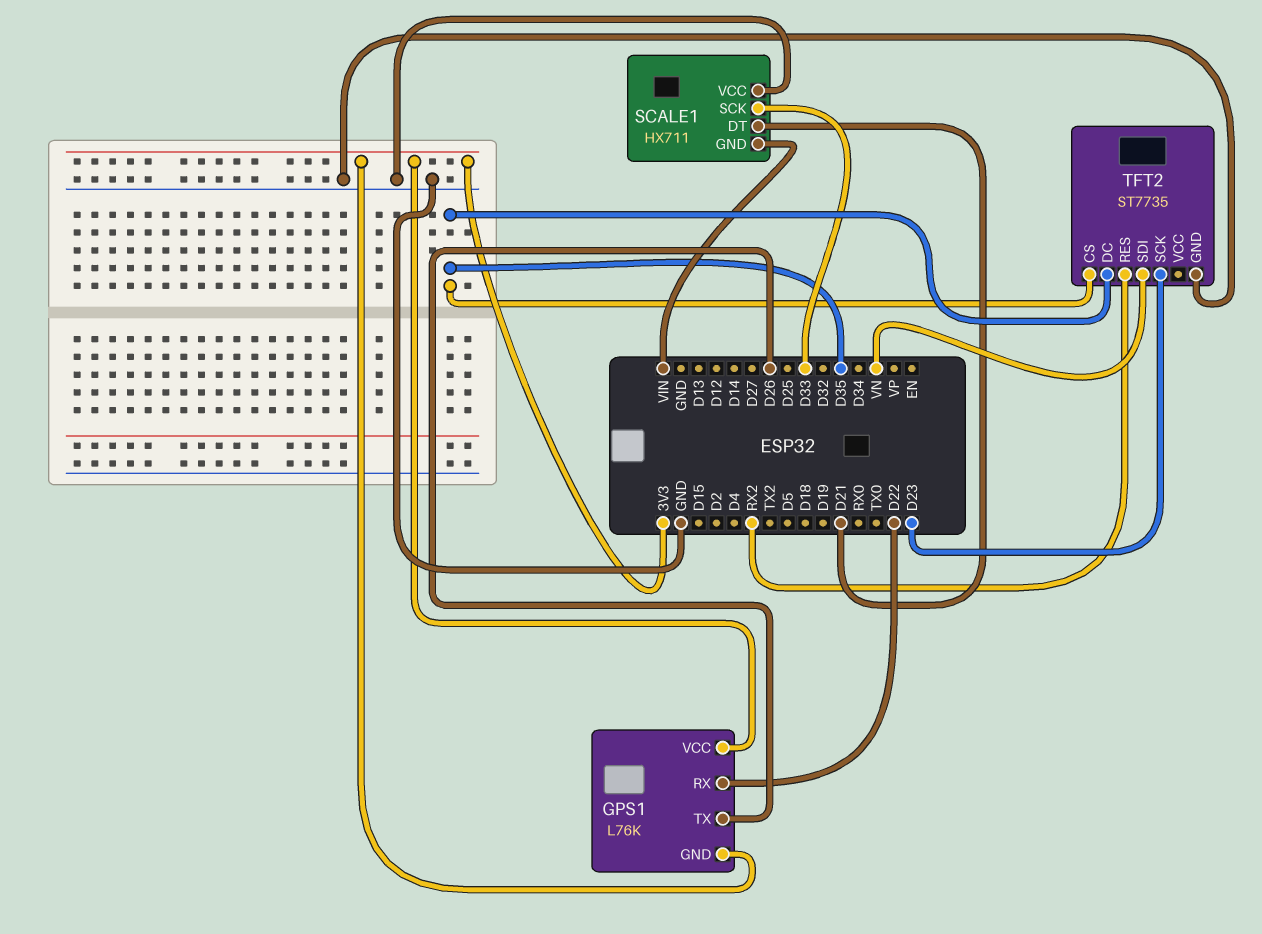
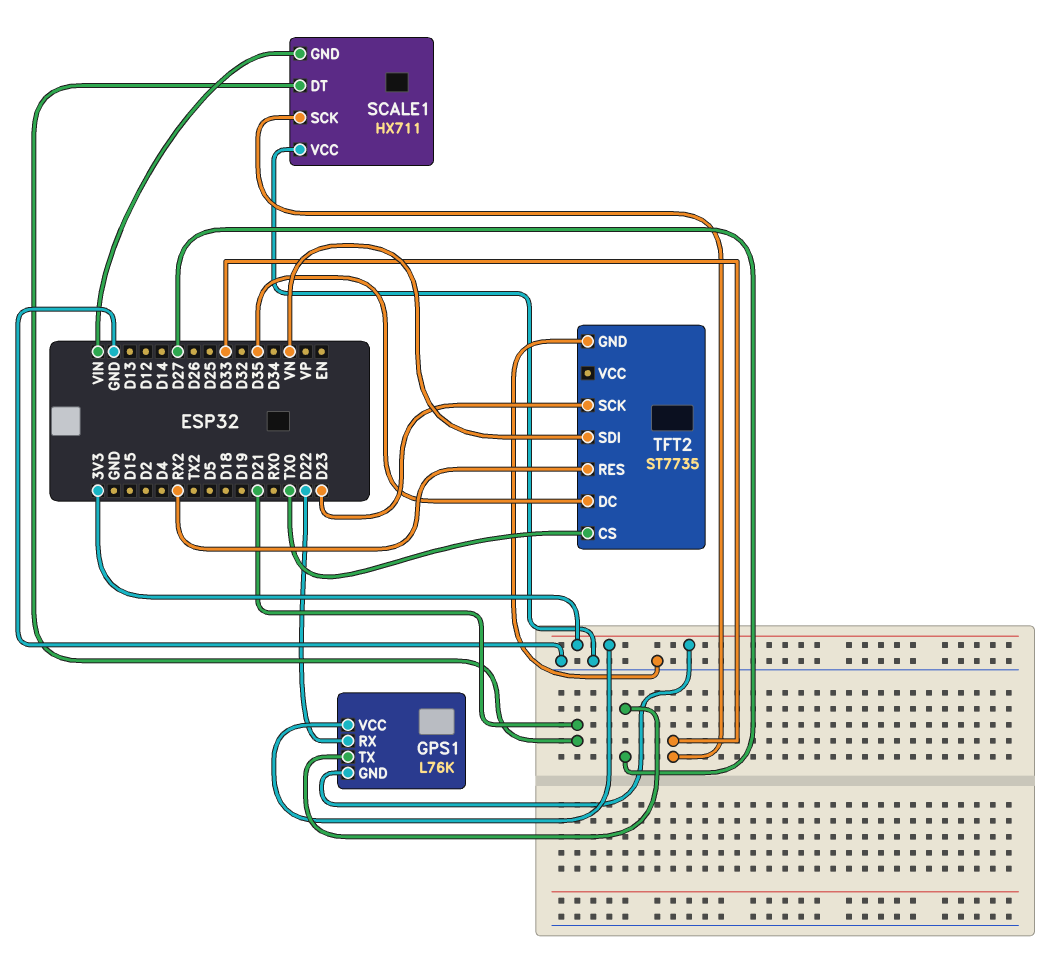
GPS1 pin TX: D26 -> D27
TFT2 pin CS: D35 -> TX0

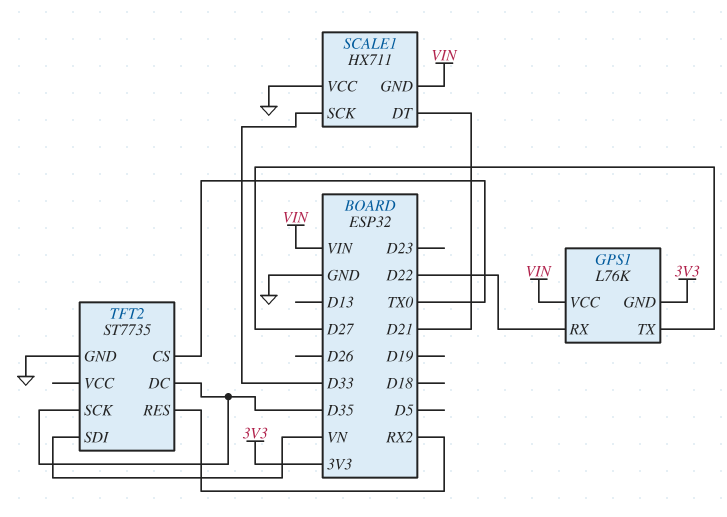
GPS1 pin VCC: 3V3 -> VIN
TFT2 pin SCK: D23 -> D35

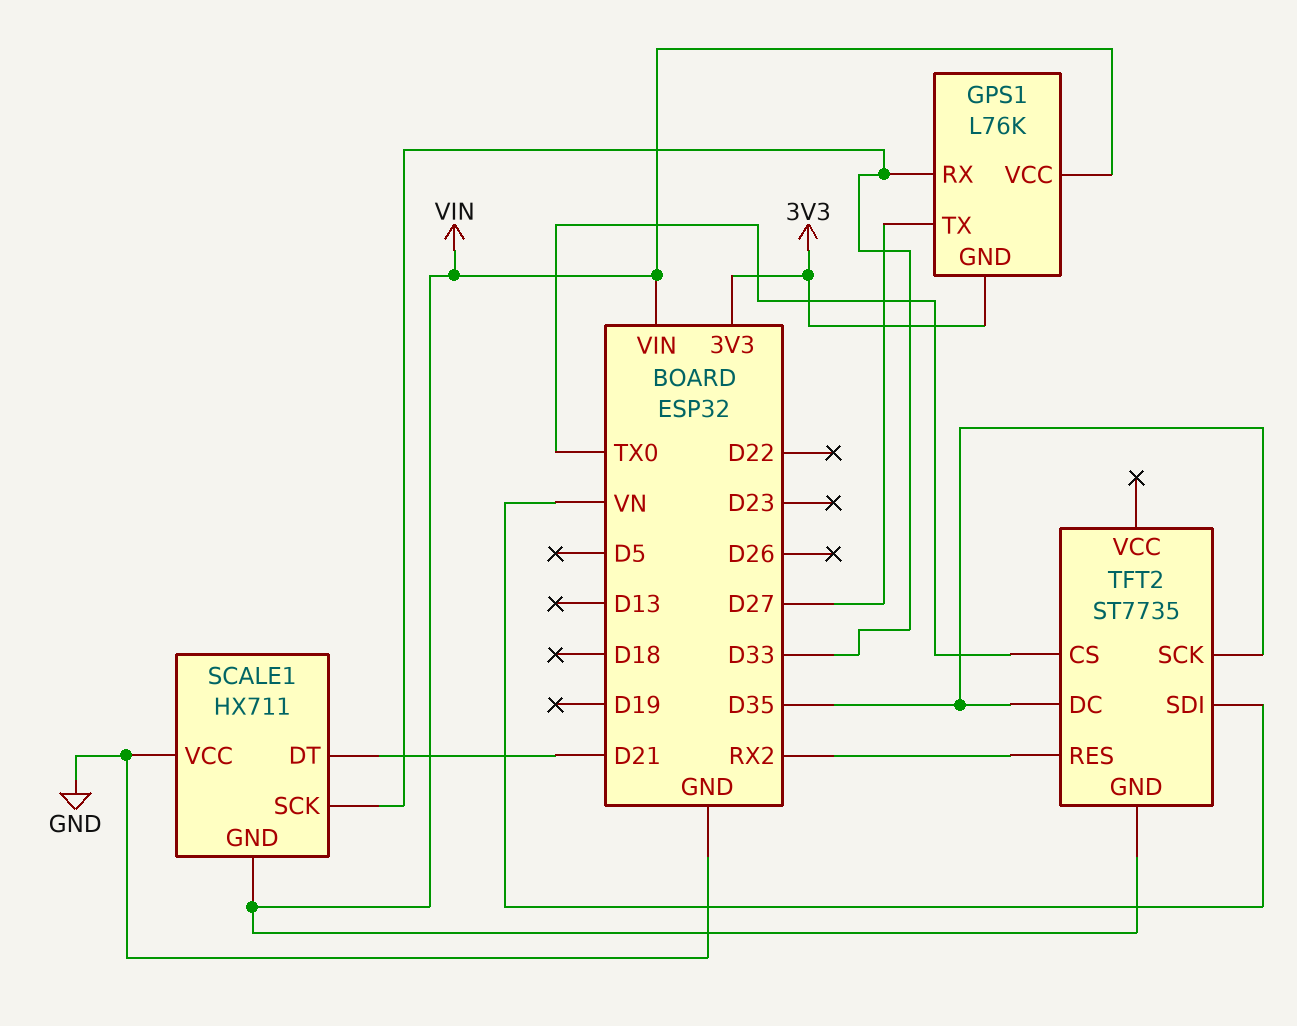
GPS1 pin RX: D22 -> D33
TFT2 pin GND: GND -> VIN

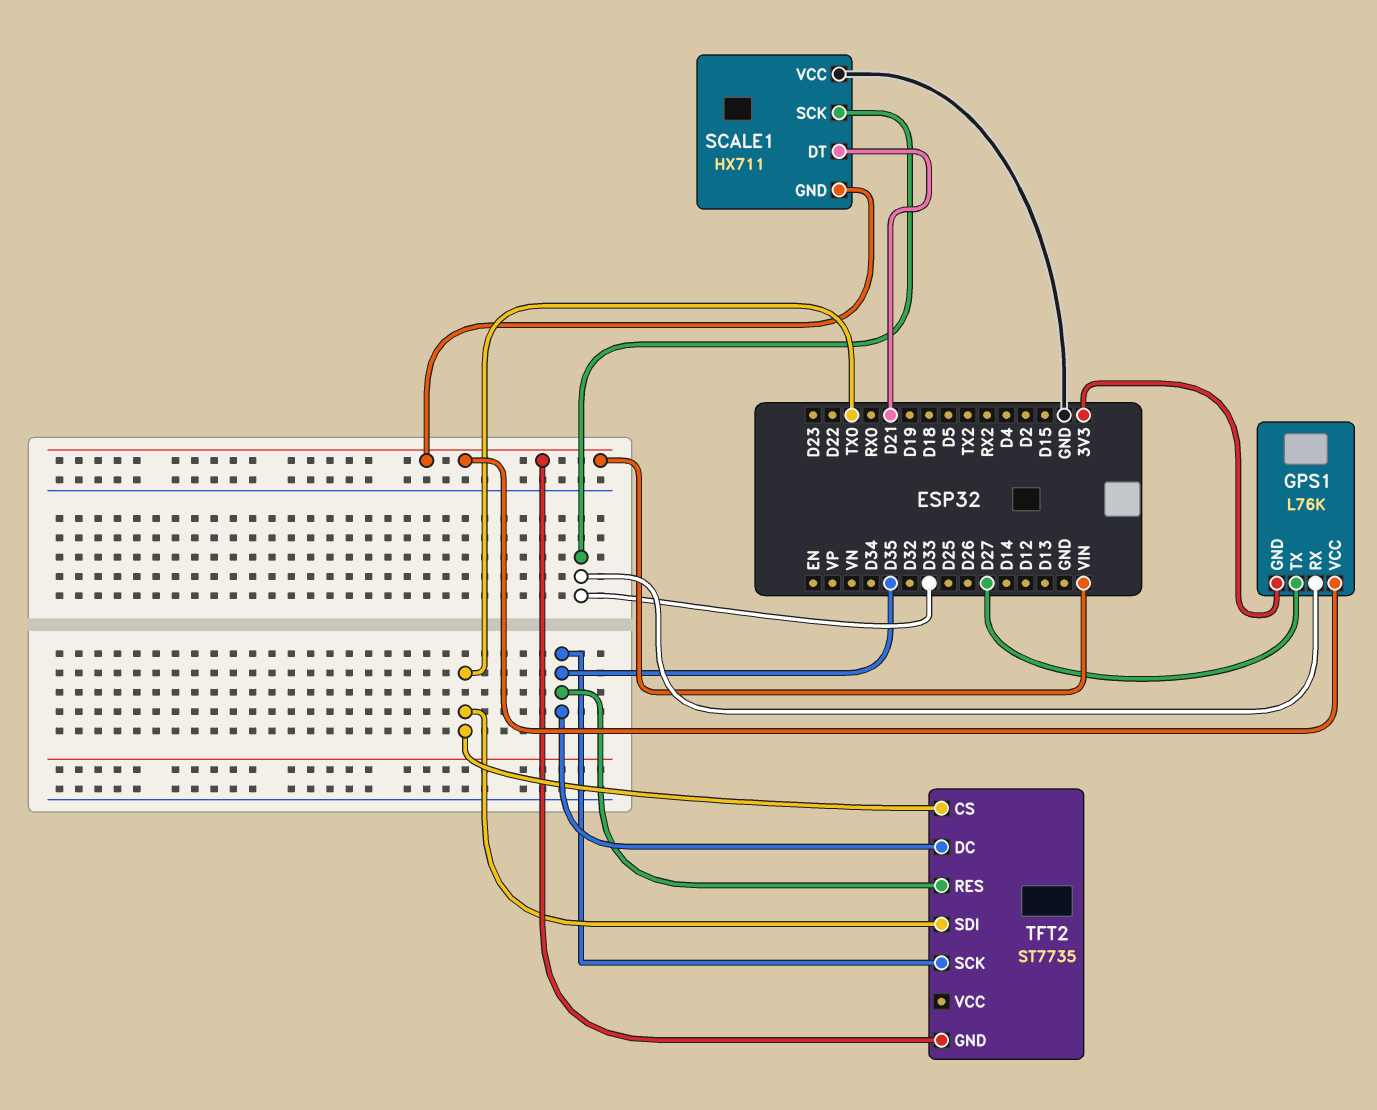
TFT2 pin RES: RX2 -> D35
TFT2 pin SDI: VN -> TX0

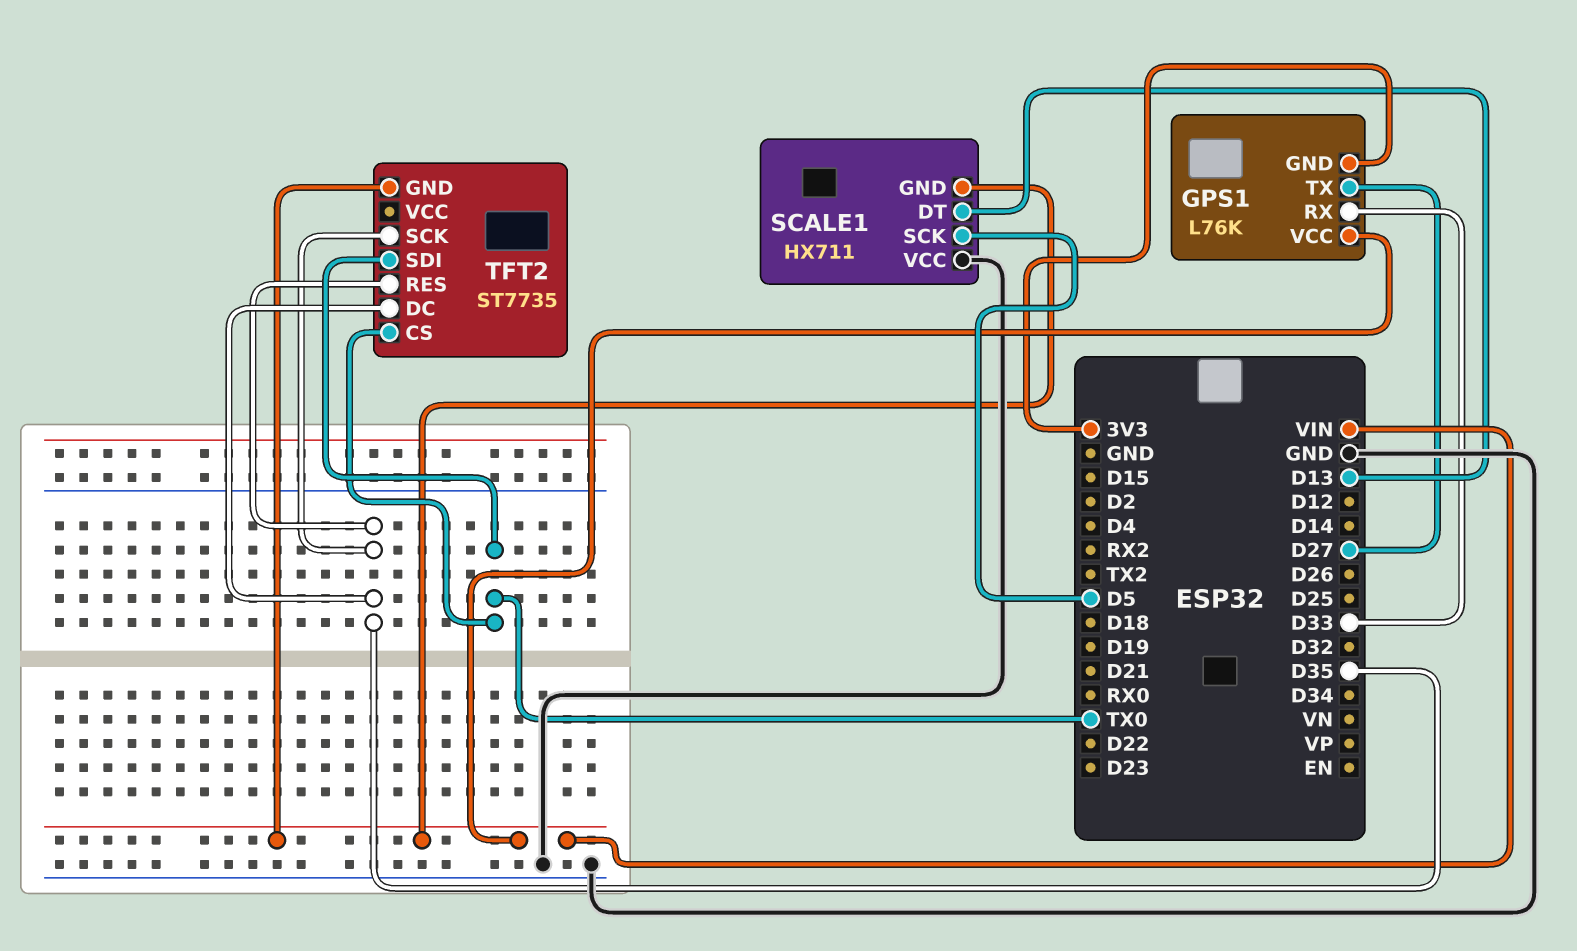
SCALE1 pin DT: D21 -> D13
SCALE1 pin SCK: D33 -> D5

